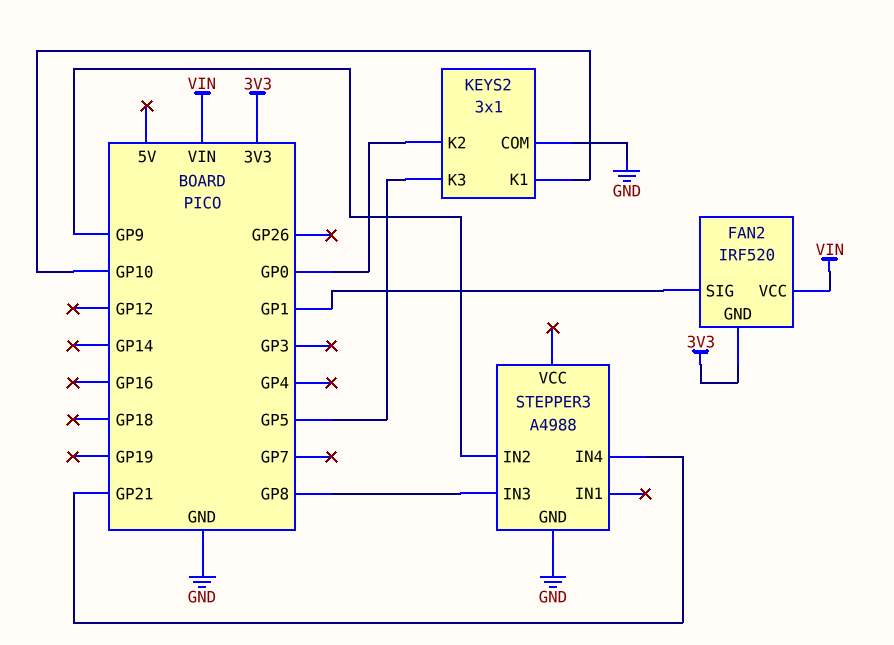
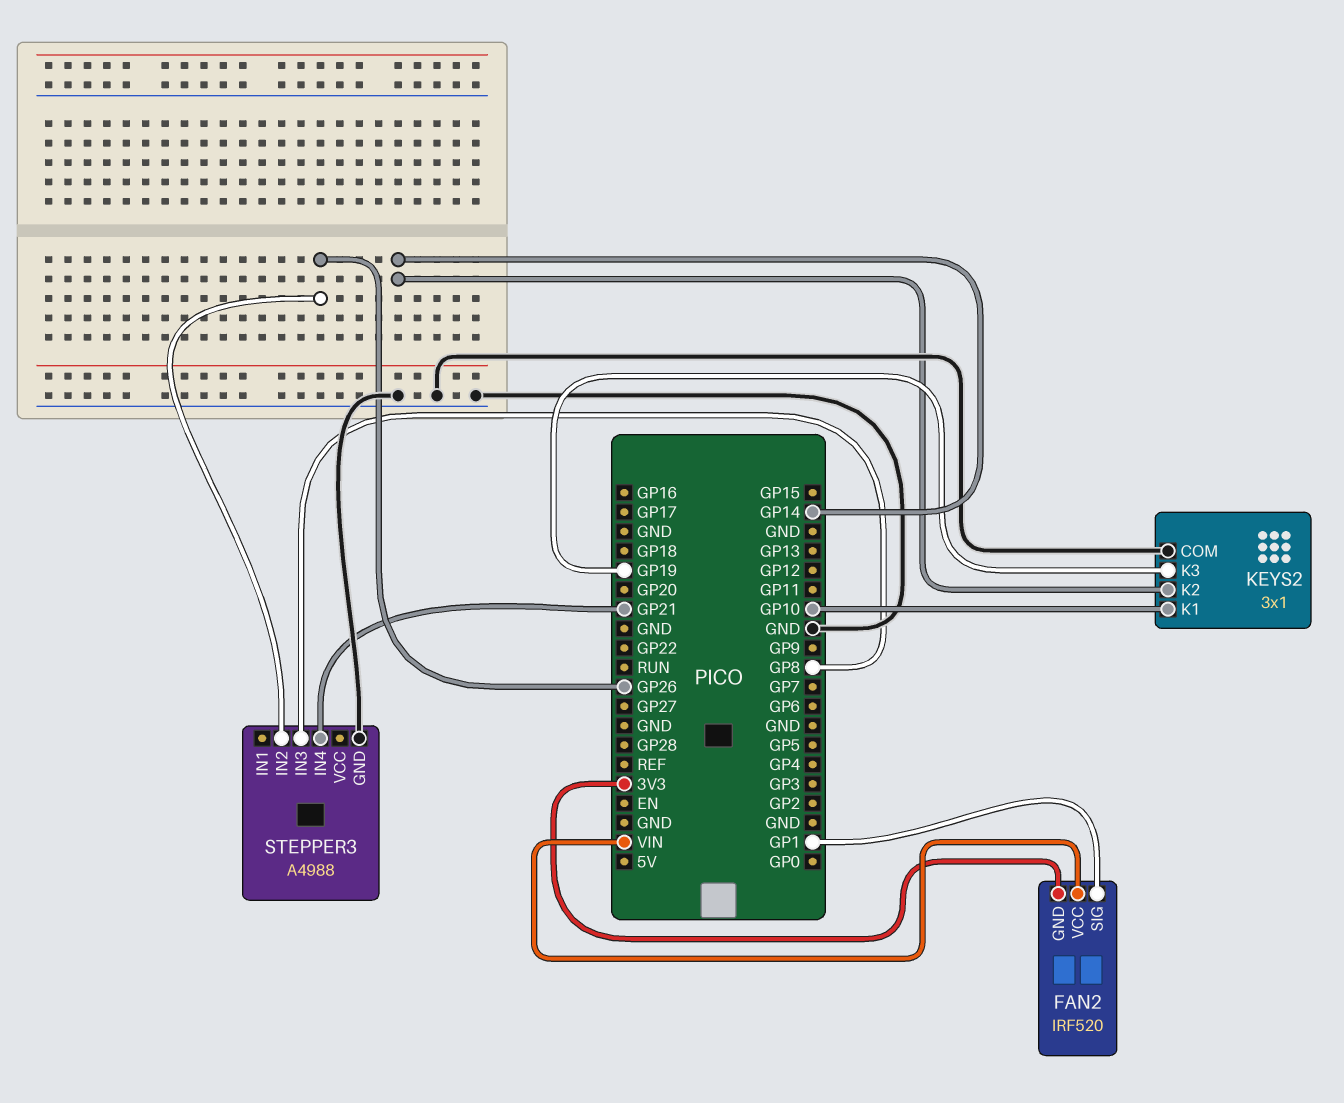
KEYS2 pin K2: GP0 -> GP14
KEYS2 pin K3: GP5 -> GP19
STEPPER3 pin IN2: GP9 -> GP26

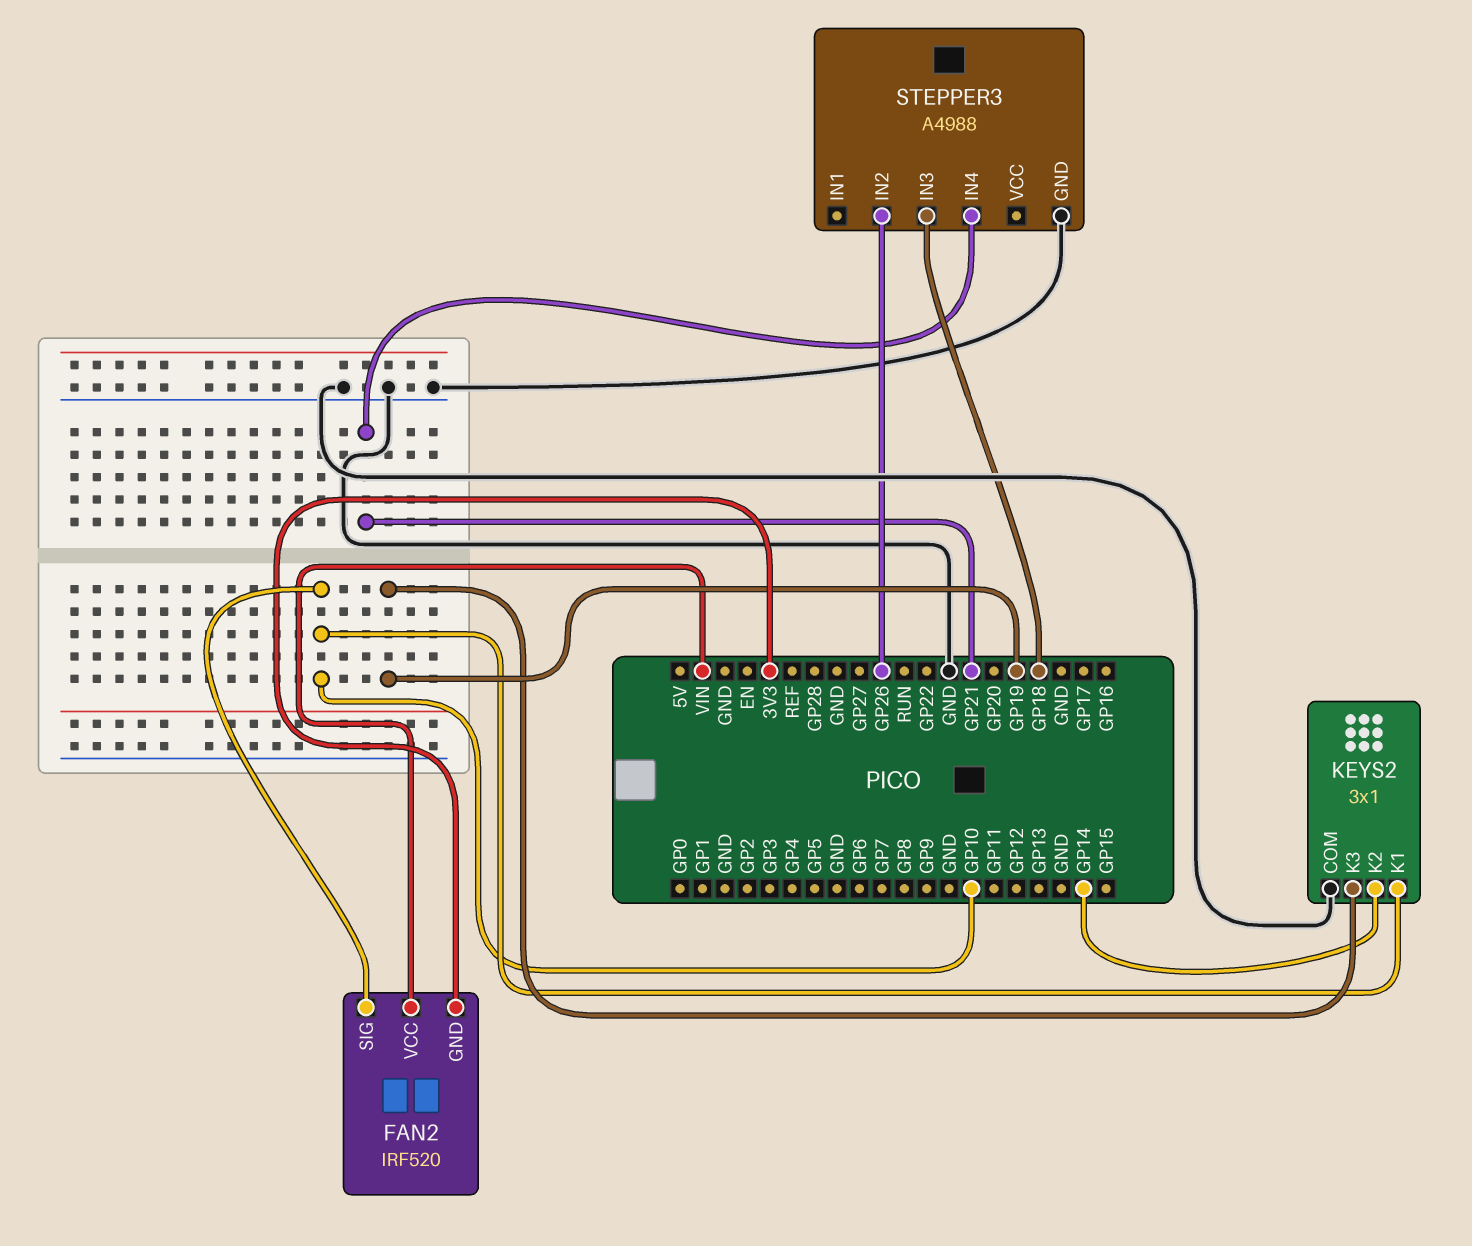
FAN2 pin SIG: GP1 -> GP10
STEPPER3 pin IN3: GP8 -> GP18

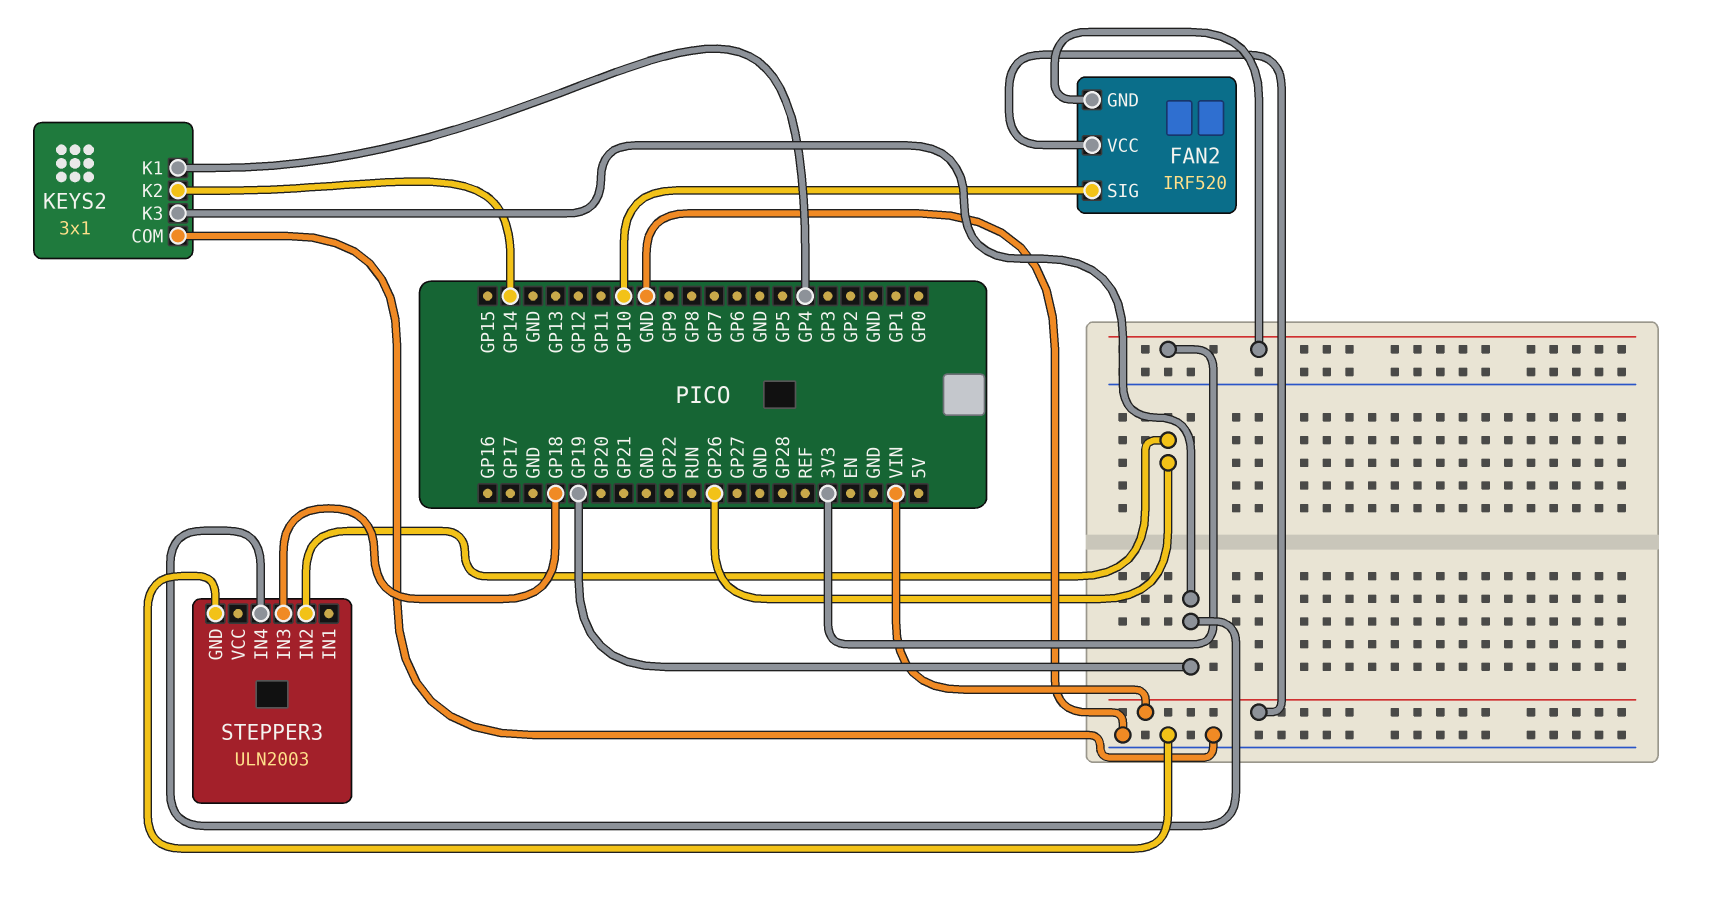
KEYS2 pin K1: GP10 -> GP4
STEPPER3: A4988 -> ULN2003
STEPPER3 pin IN4: GP21 -> GP19

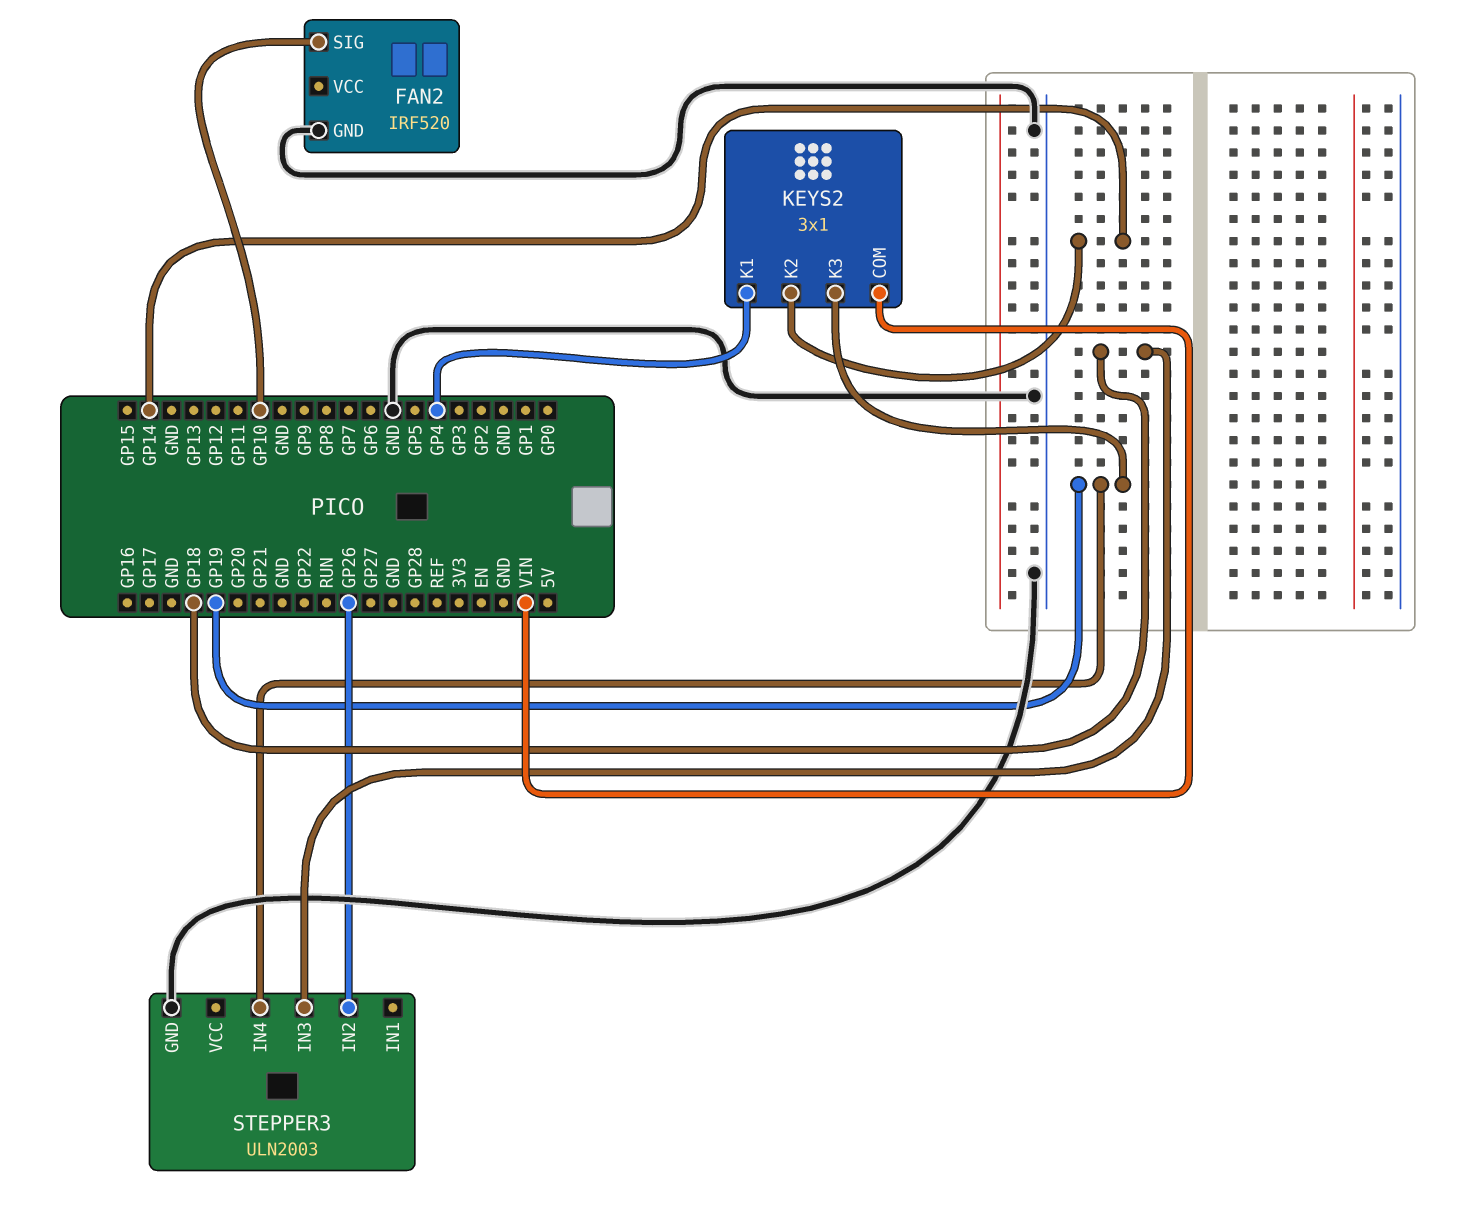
FAN2 pin GND: 3V3 -> GND
FAN2 pin VCC: VIN -> none
KEYS2 pin COM: GND -> VIN

